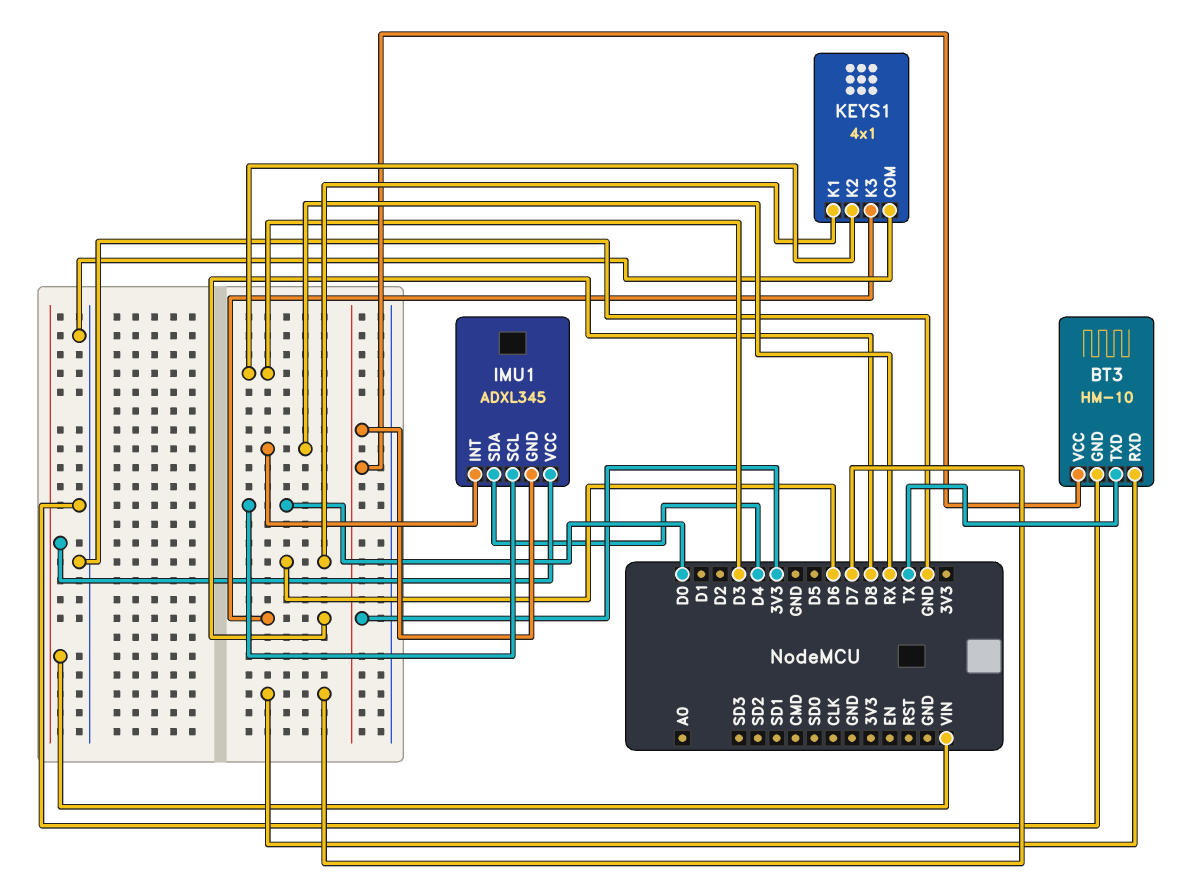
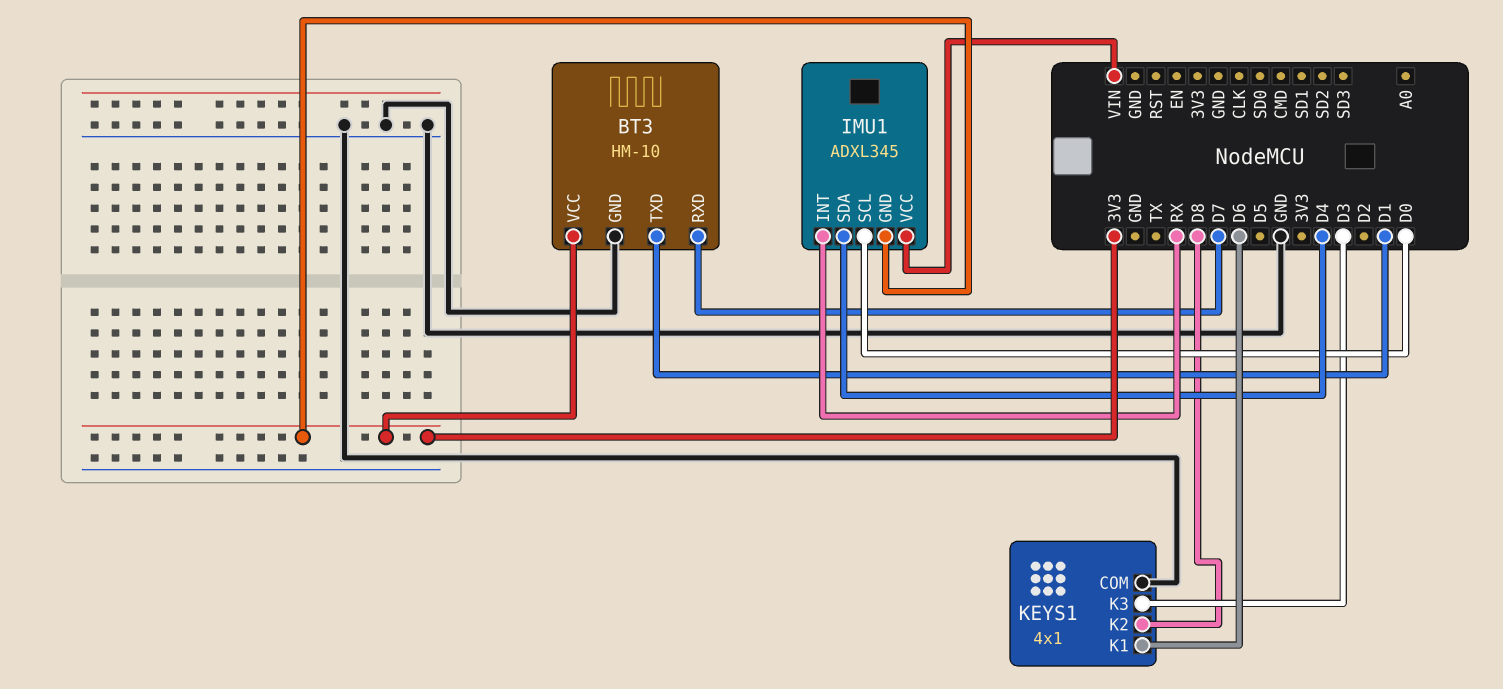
BT3 pin TXD: TX -> D1
KEYS1 pin K2: D3 -> D8
KEYS1 pin K3: D8 -> D3

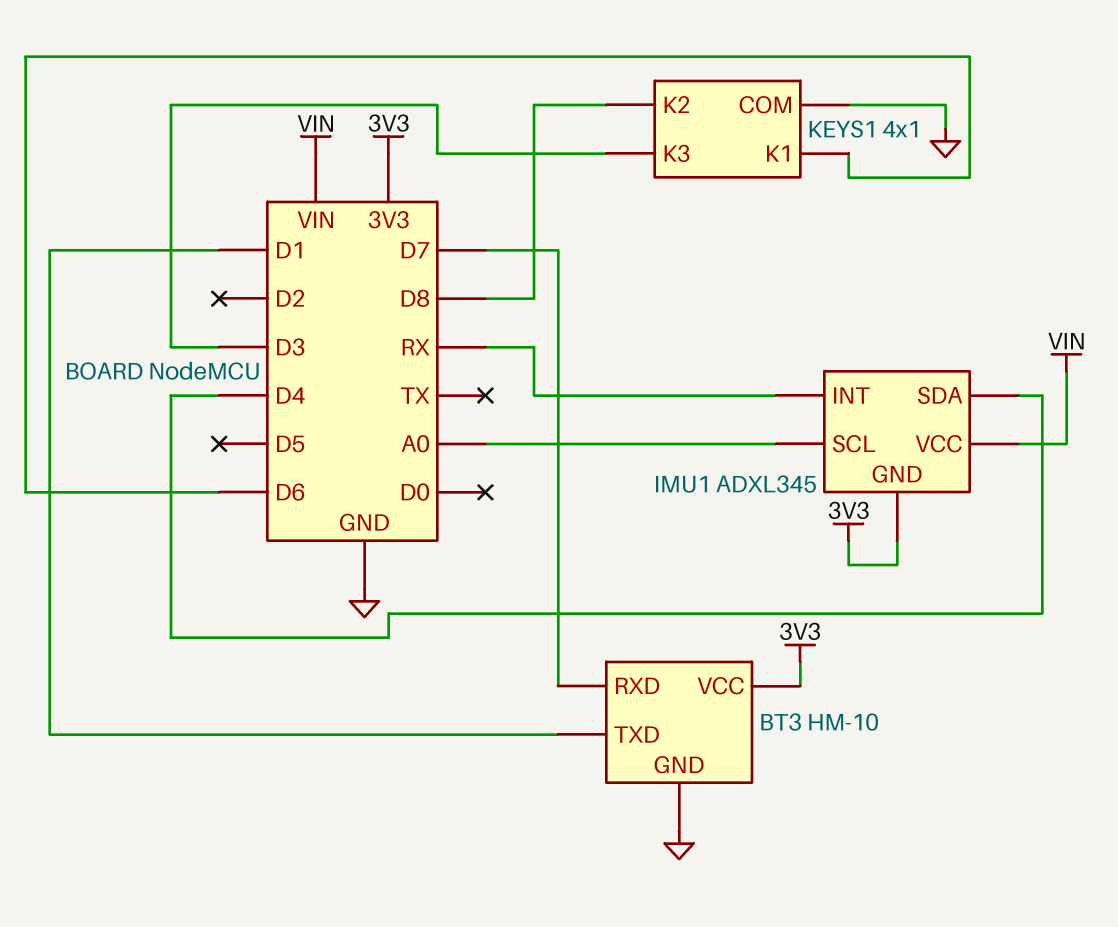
IMU1 pin SCL: D0 -> A0

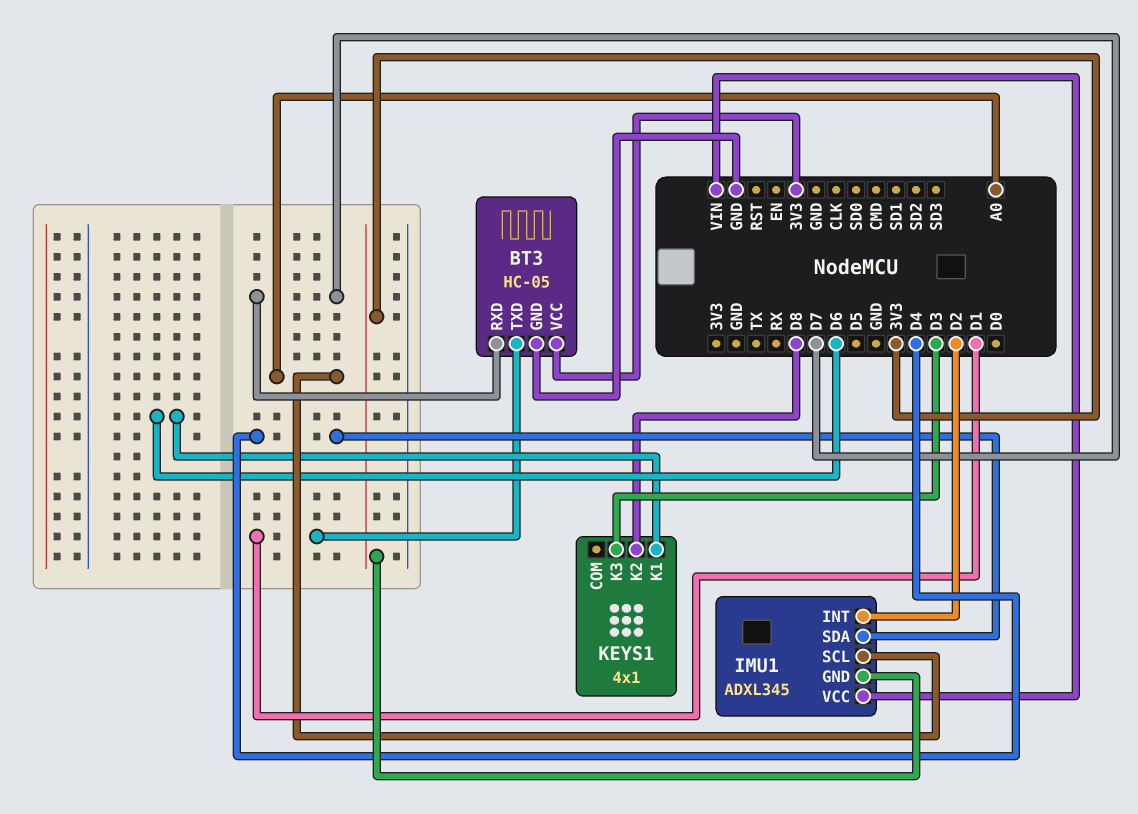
BT3: HM-10 -> HC-05
IMU1 pin INT: RX -> D2
KEYS1 pin COM: GND -> none

